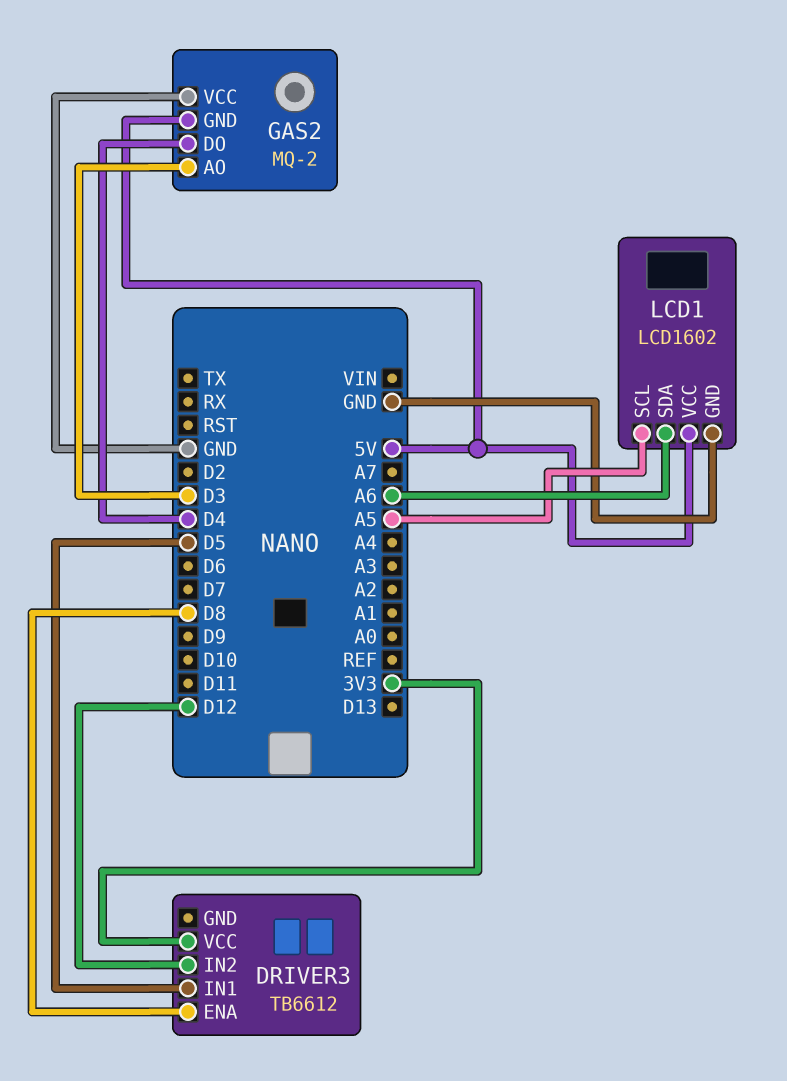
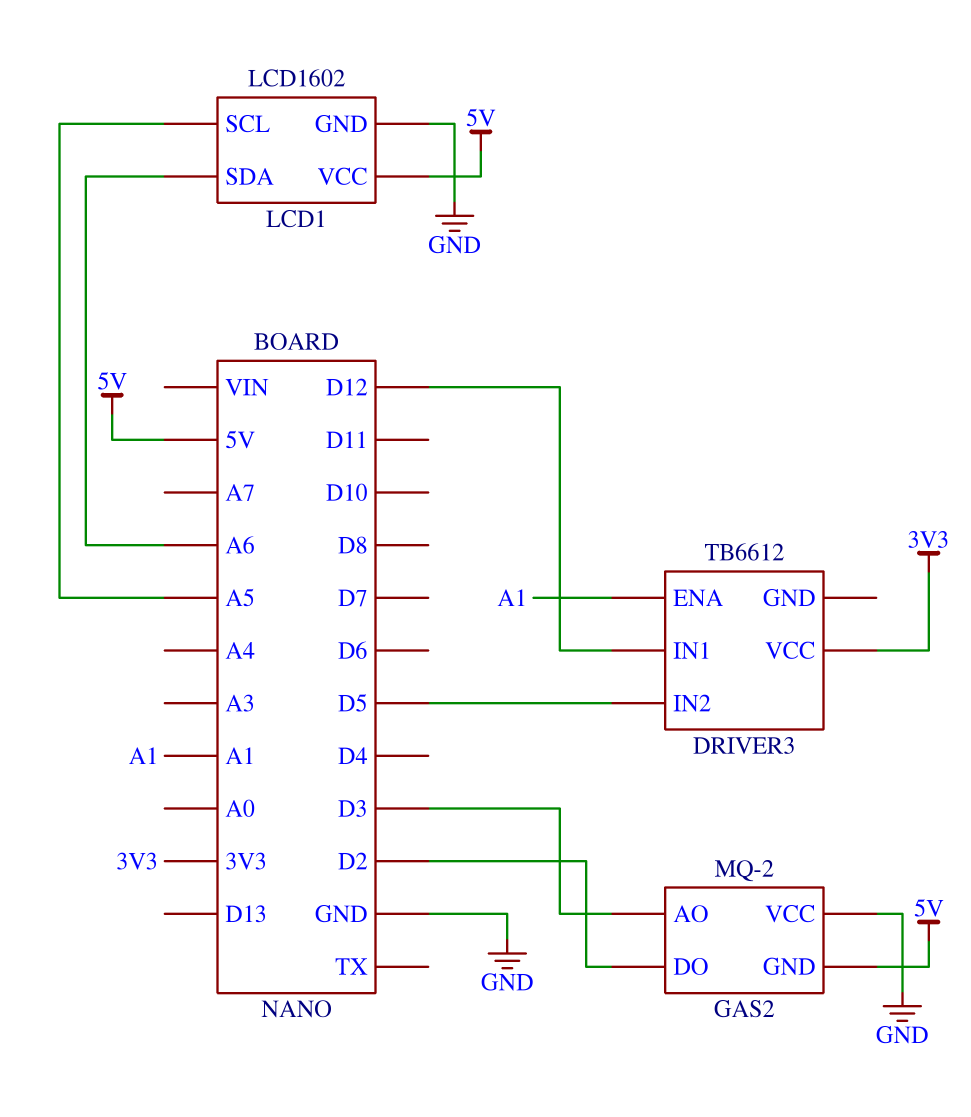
DRIVER3 pin ENA: D8 -> A1
DRIVER3 pin IN1: D5 -> D12
DRIVER3 pin IN2: D12 -> D5
GAS2 pin DO: D4 -> D2

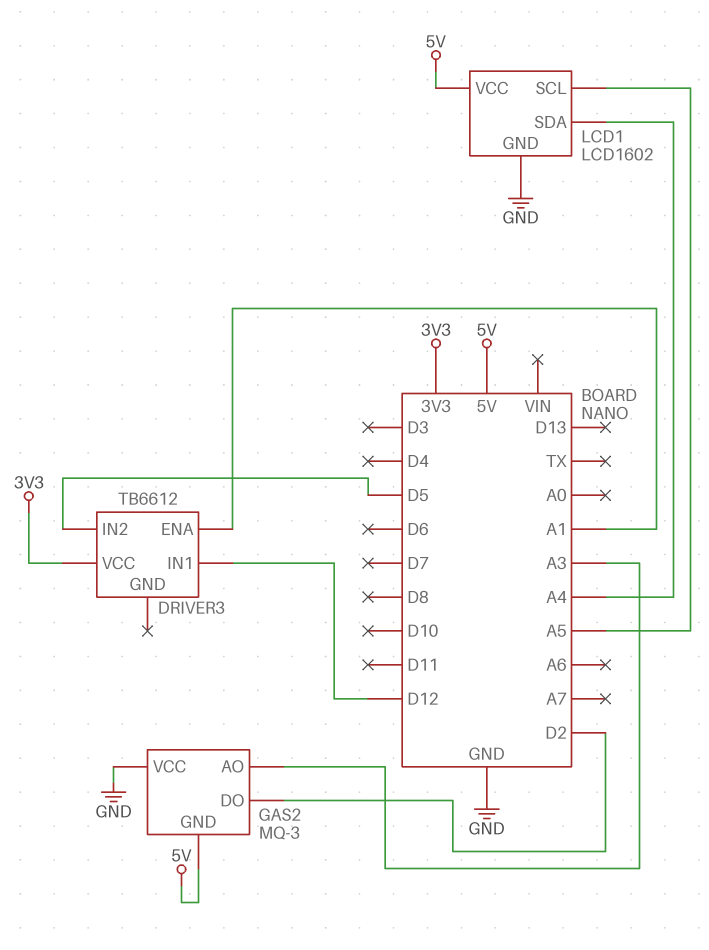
GAS2: MQ-2 -> MQ-3
GAS2 pin AO: D3 -> A3
LCD1 pin SDA: A6 -> A4

